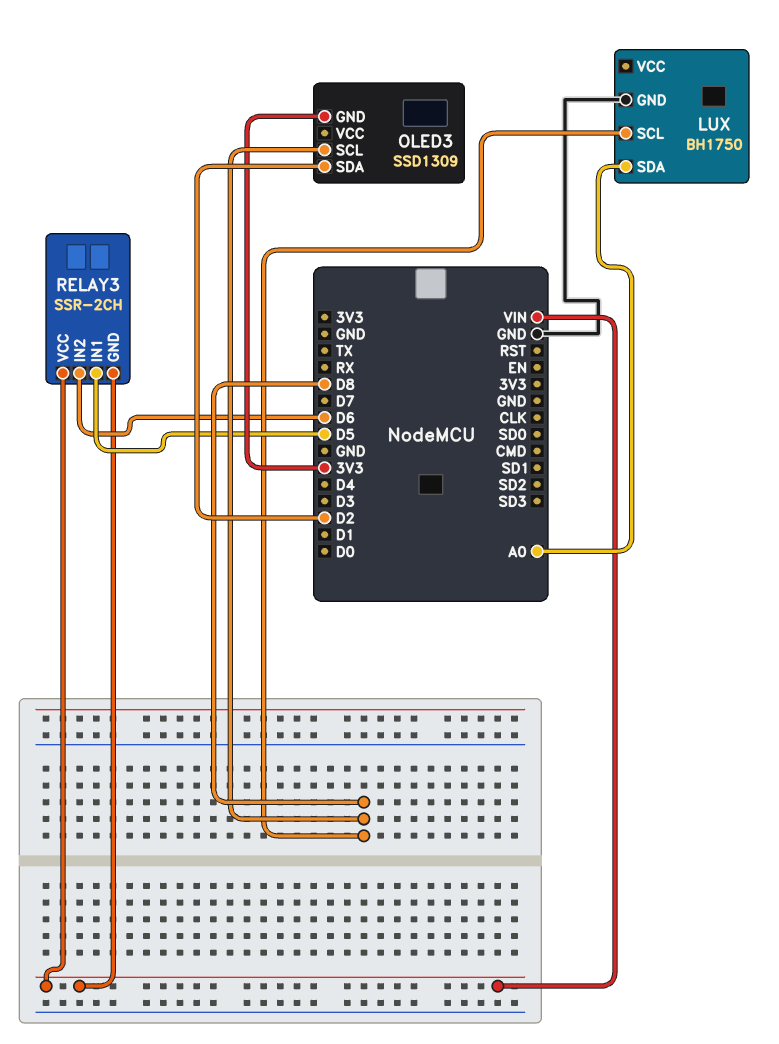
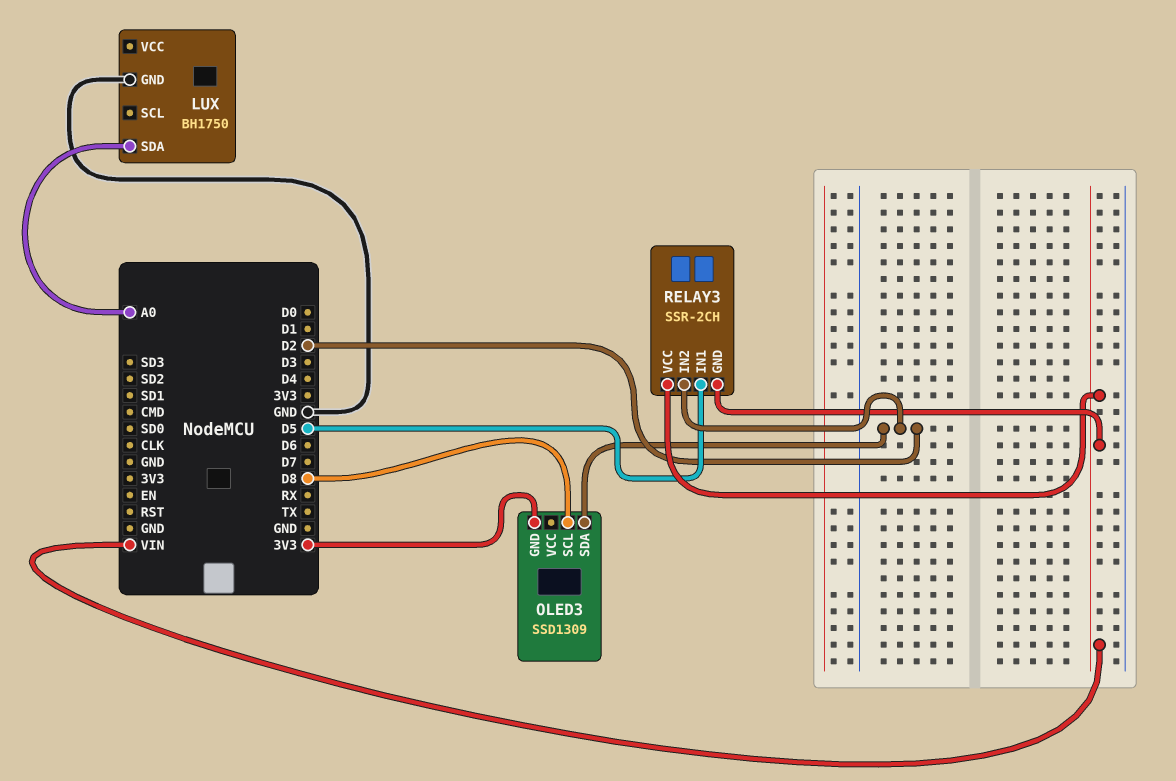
LUX pin SCL: D8 -> none
RELAY3 pin IN2: D6 -> D2

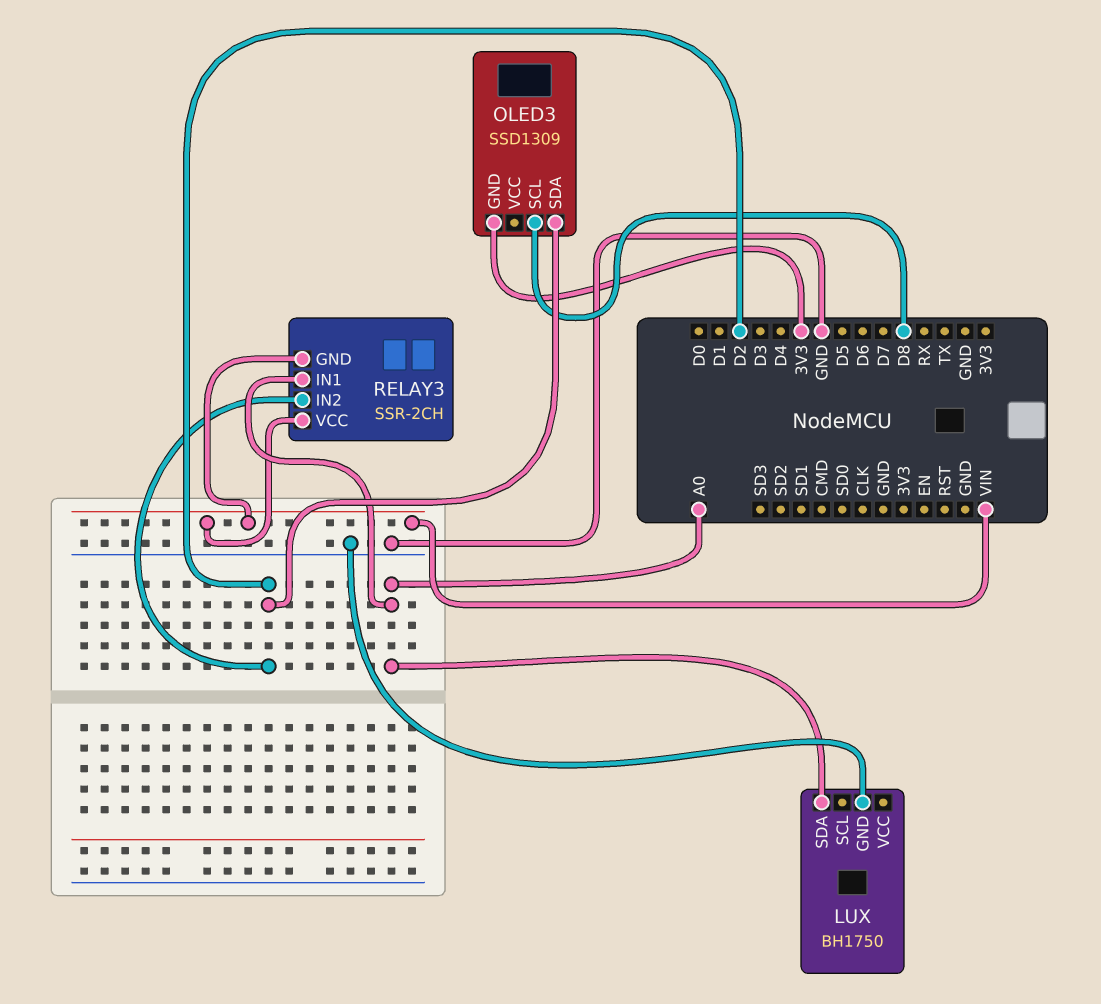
RELAY3 pin IN1: D5 -> A0

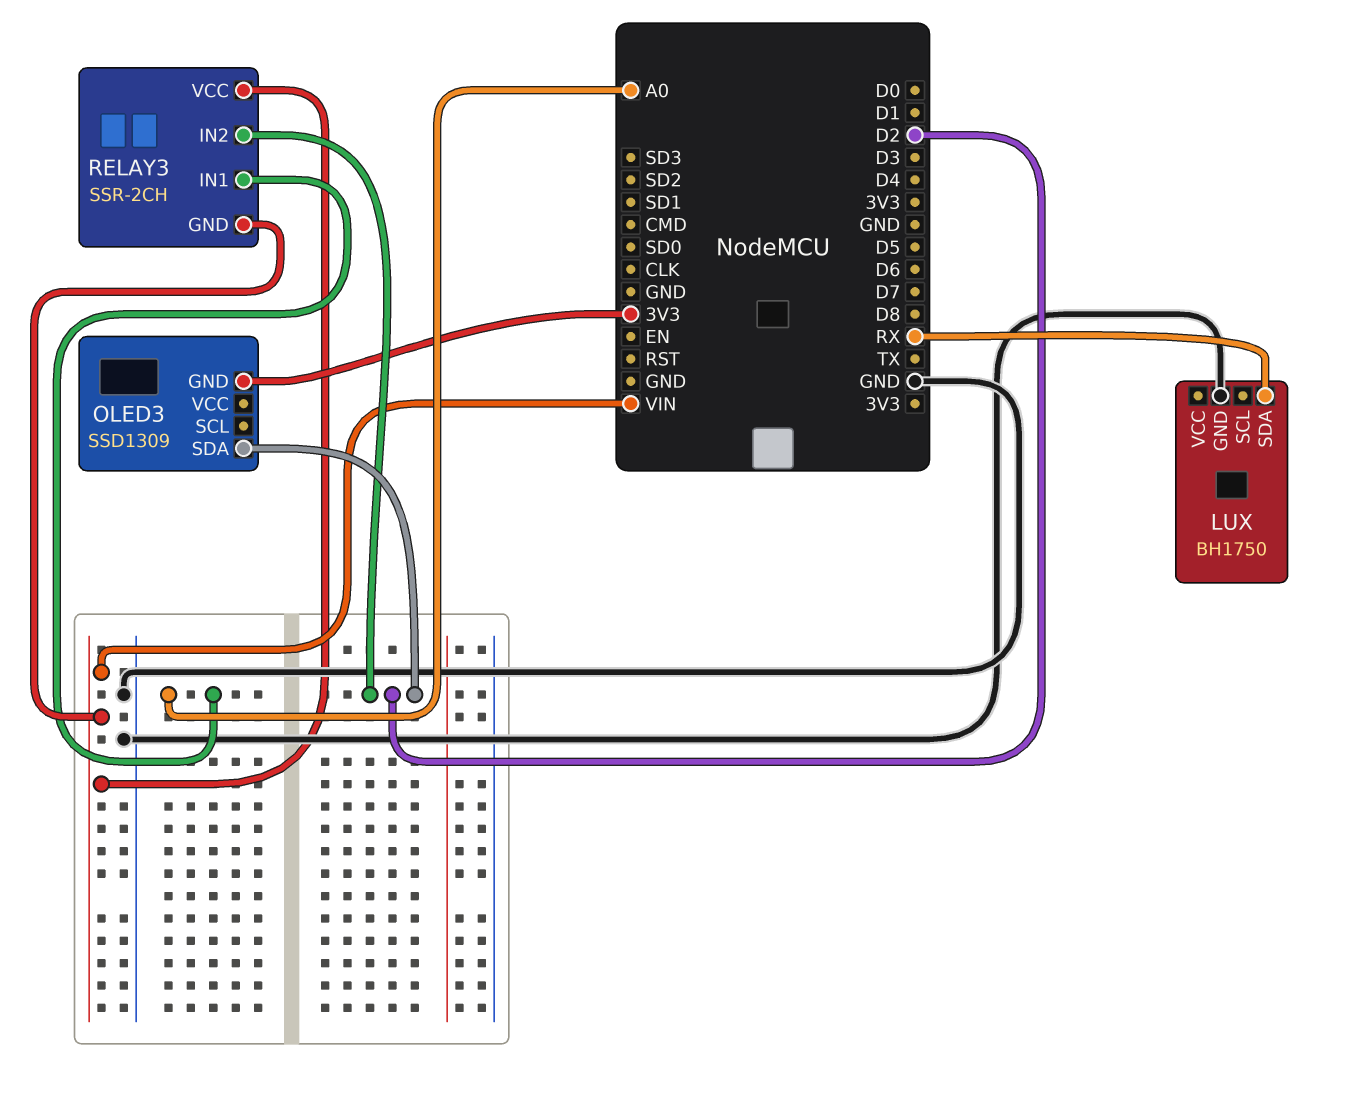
LUX pin SDA: A0 -> RX
OLED3 pin SCL: D8 -> none

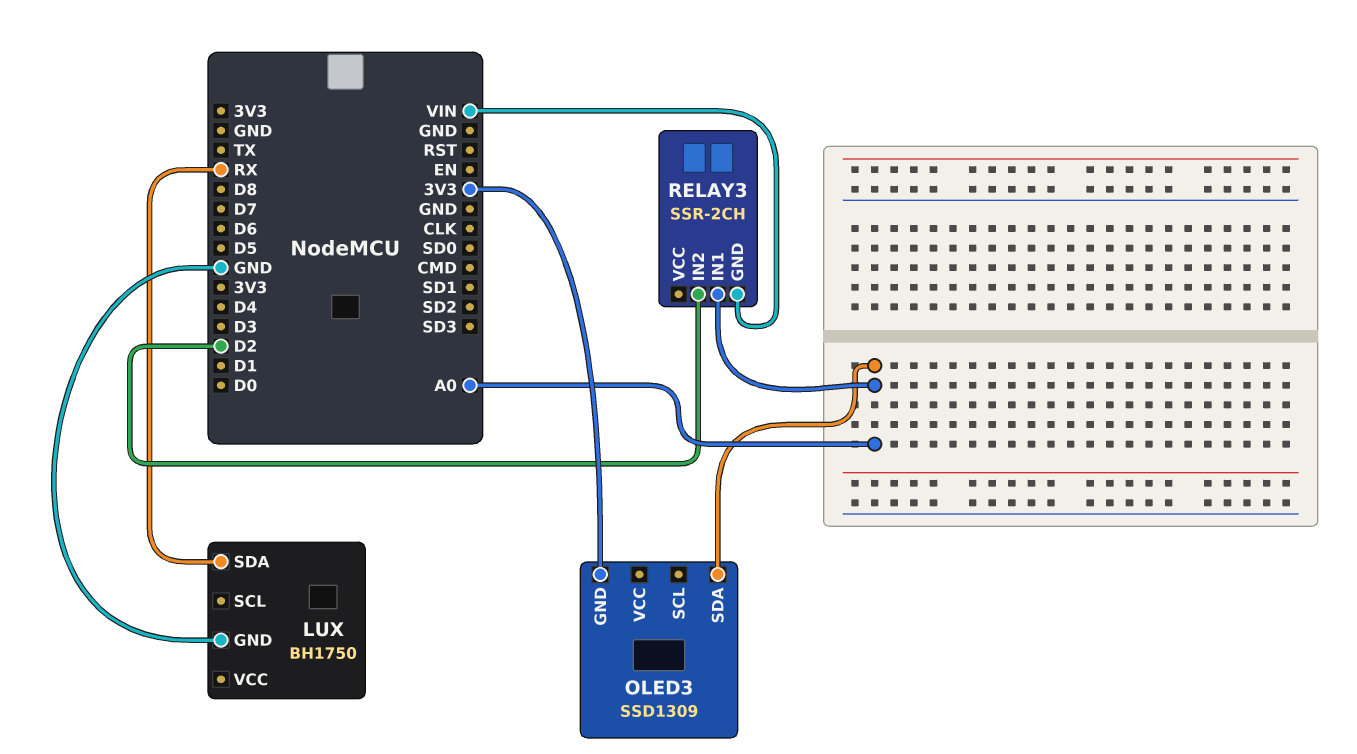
OLED3 pin SDA: D2 -> A0
RELAY3 pin VCC: VIN -> none

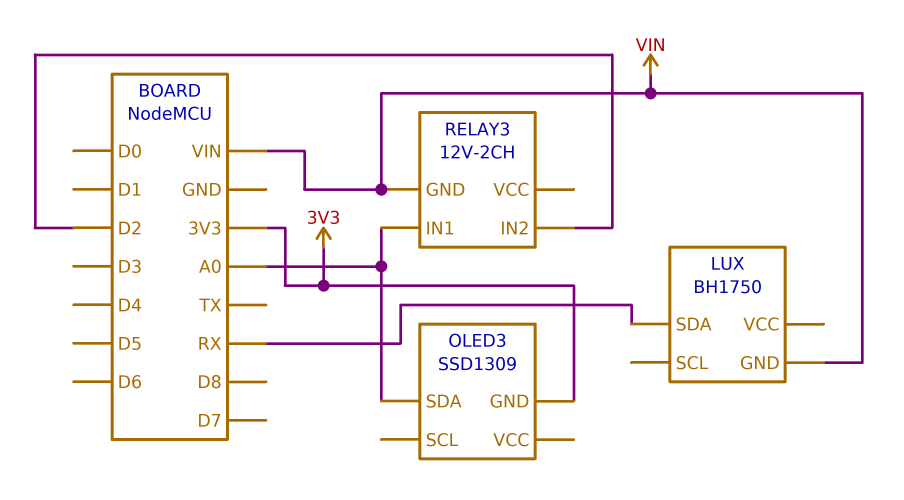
LUX pin GND: GND -> VIN
RELAY3: SSR-2CH -> 12V-2CH

